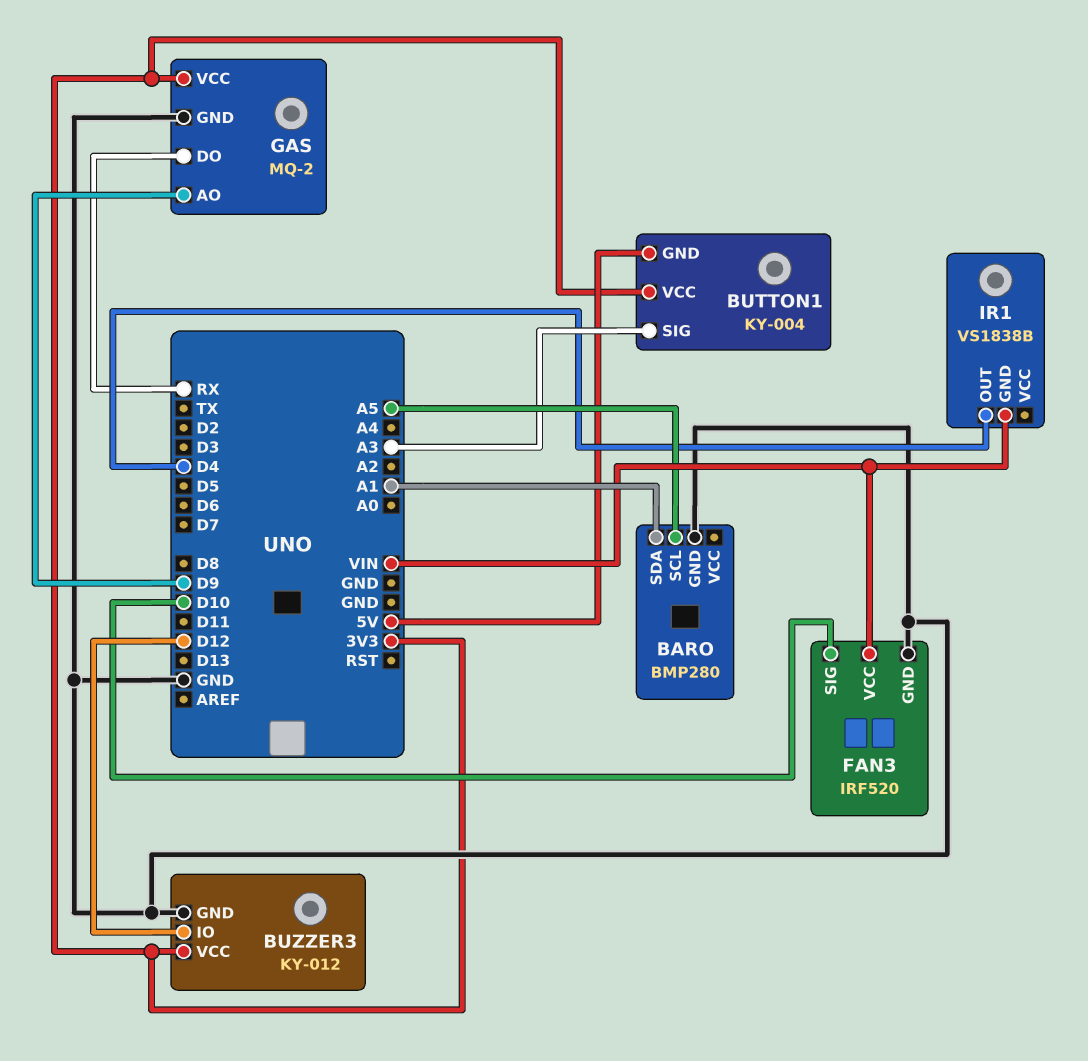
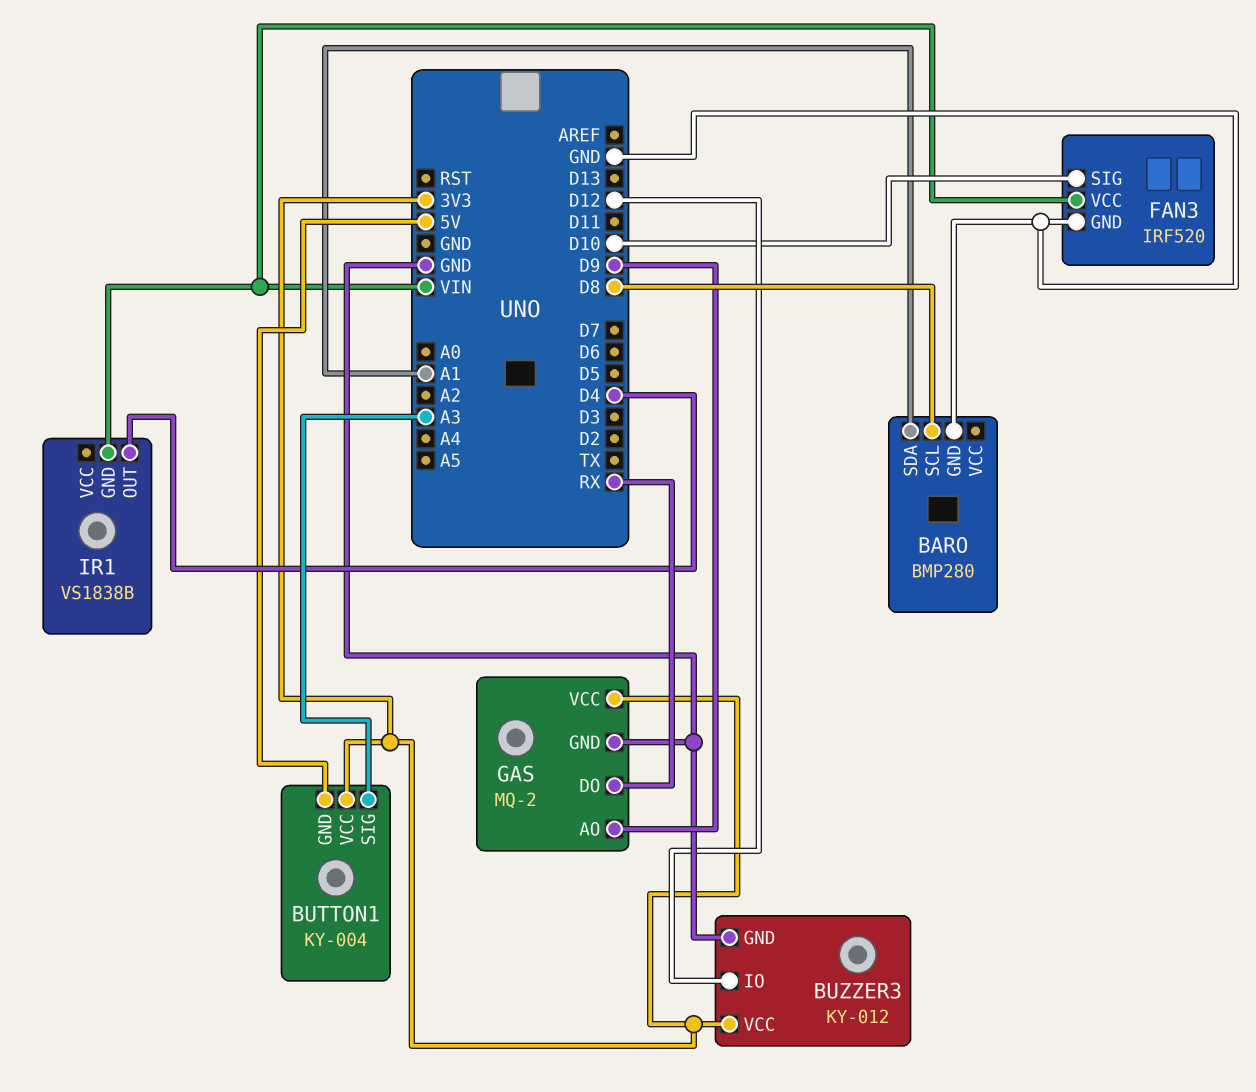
BARO pin SCL: A5 -> D8

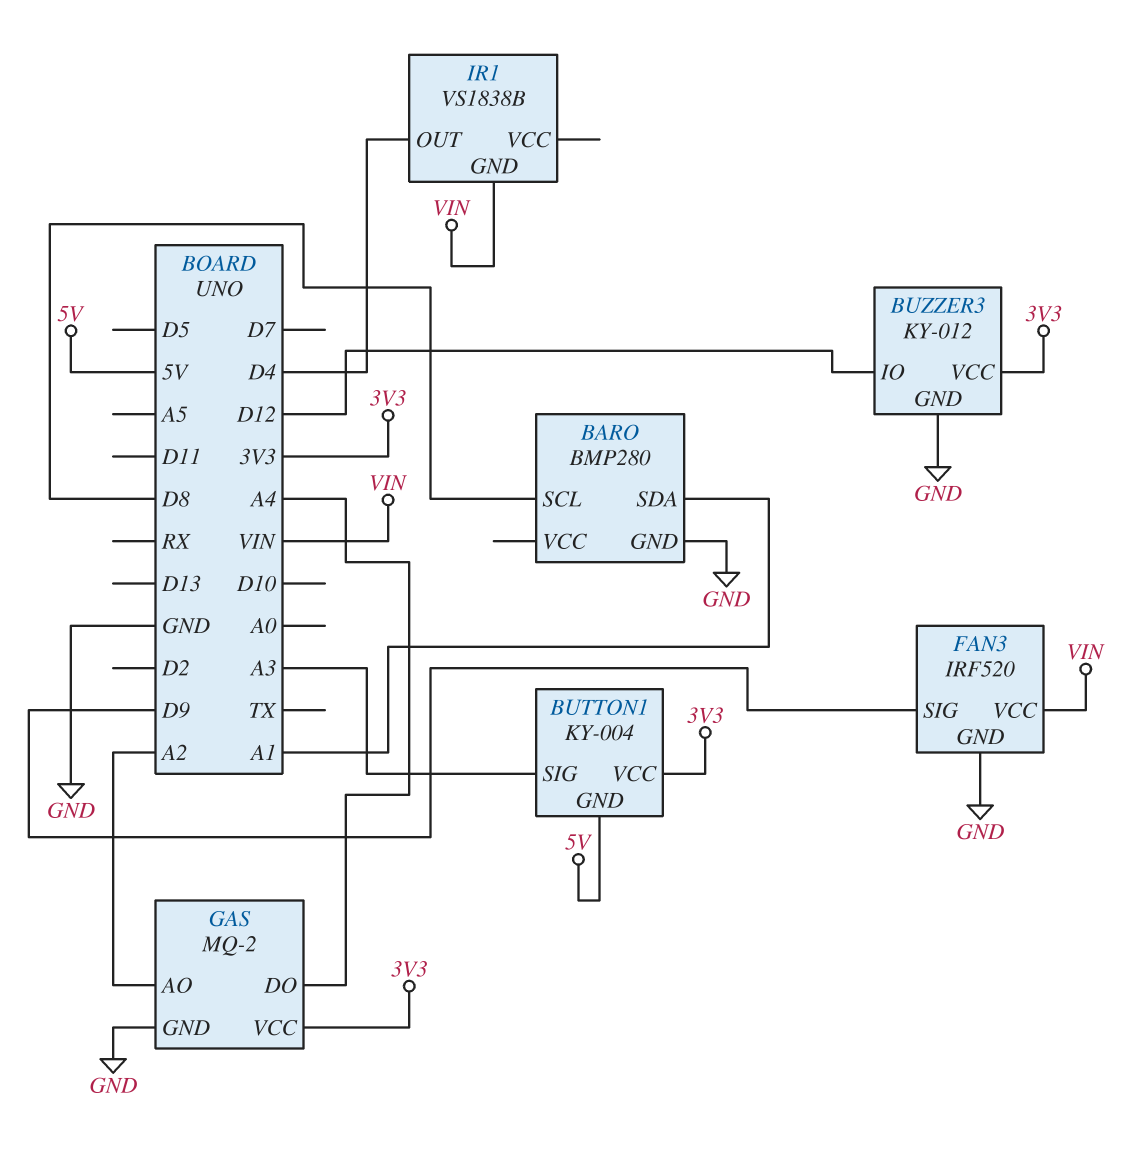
FAN3 pin SIG: D10 -> D9
GAS pin AO: D9 -> A2
GAS pin DO: RX -> A4

